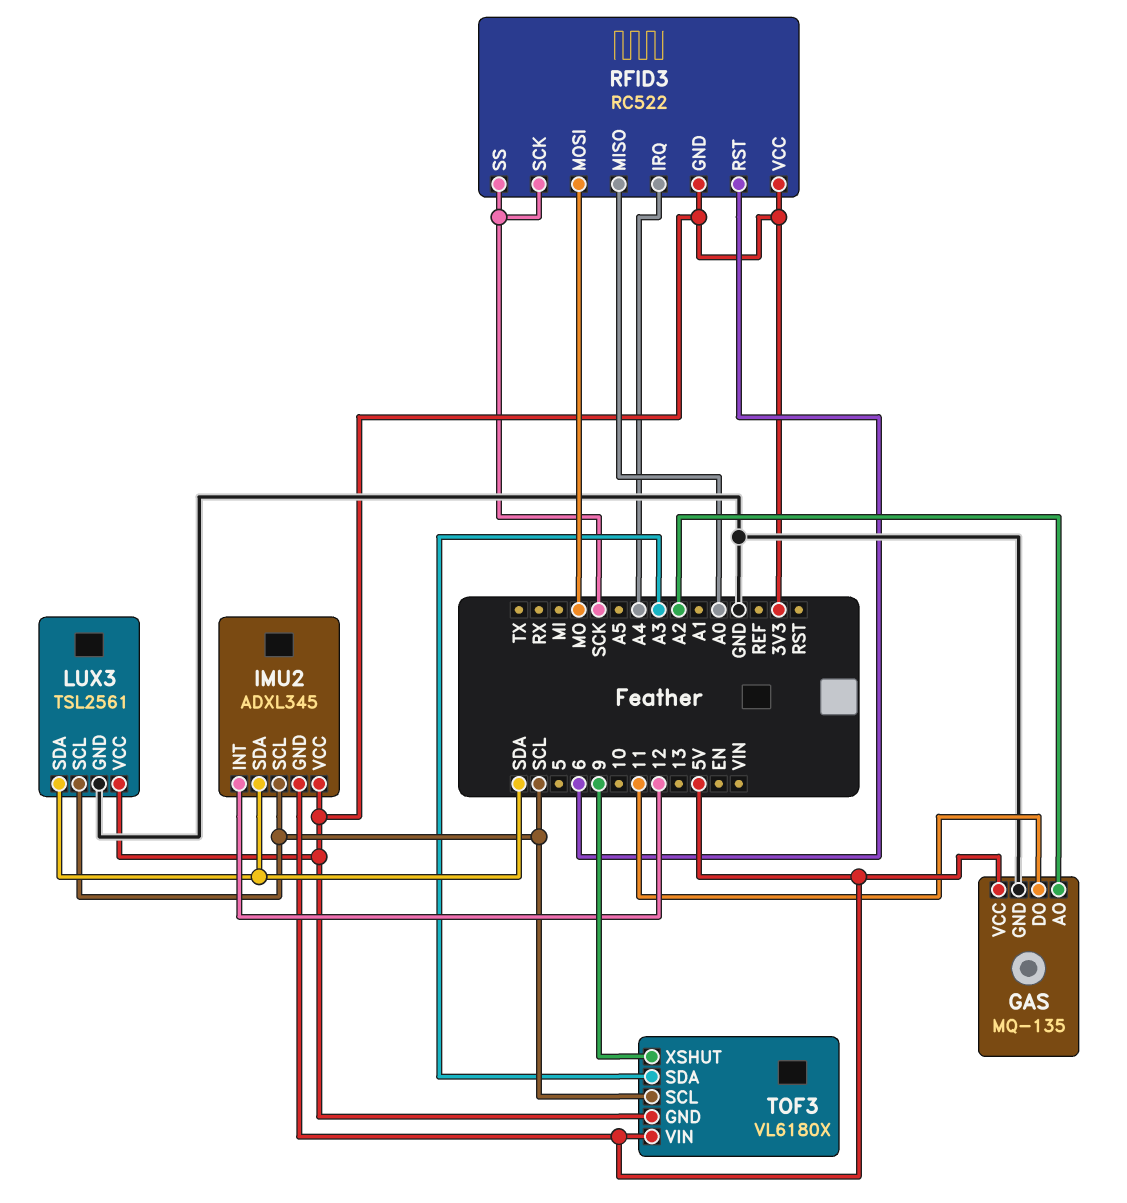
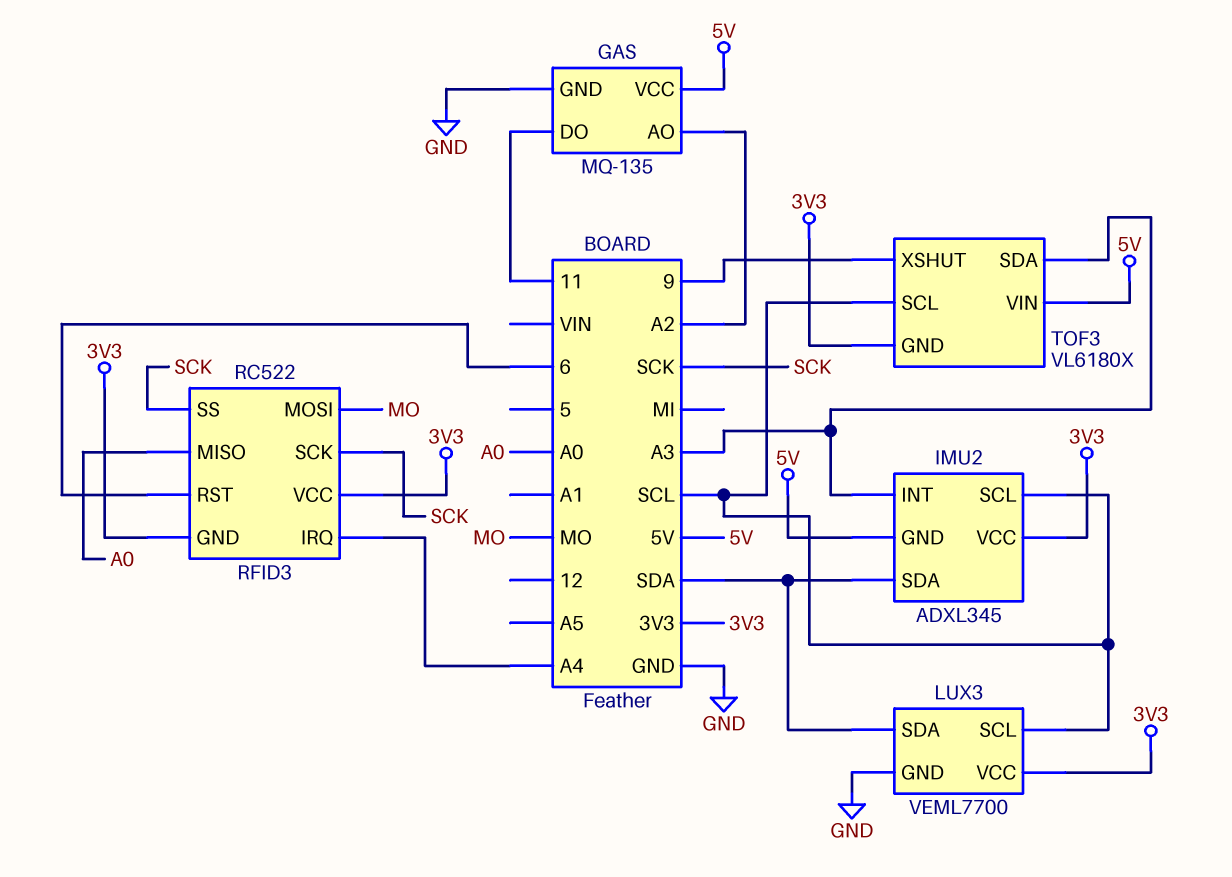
IMU2 pin INT: 12 -> A3
LUX3: TSL2561 -> VEML7700

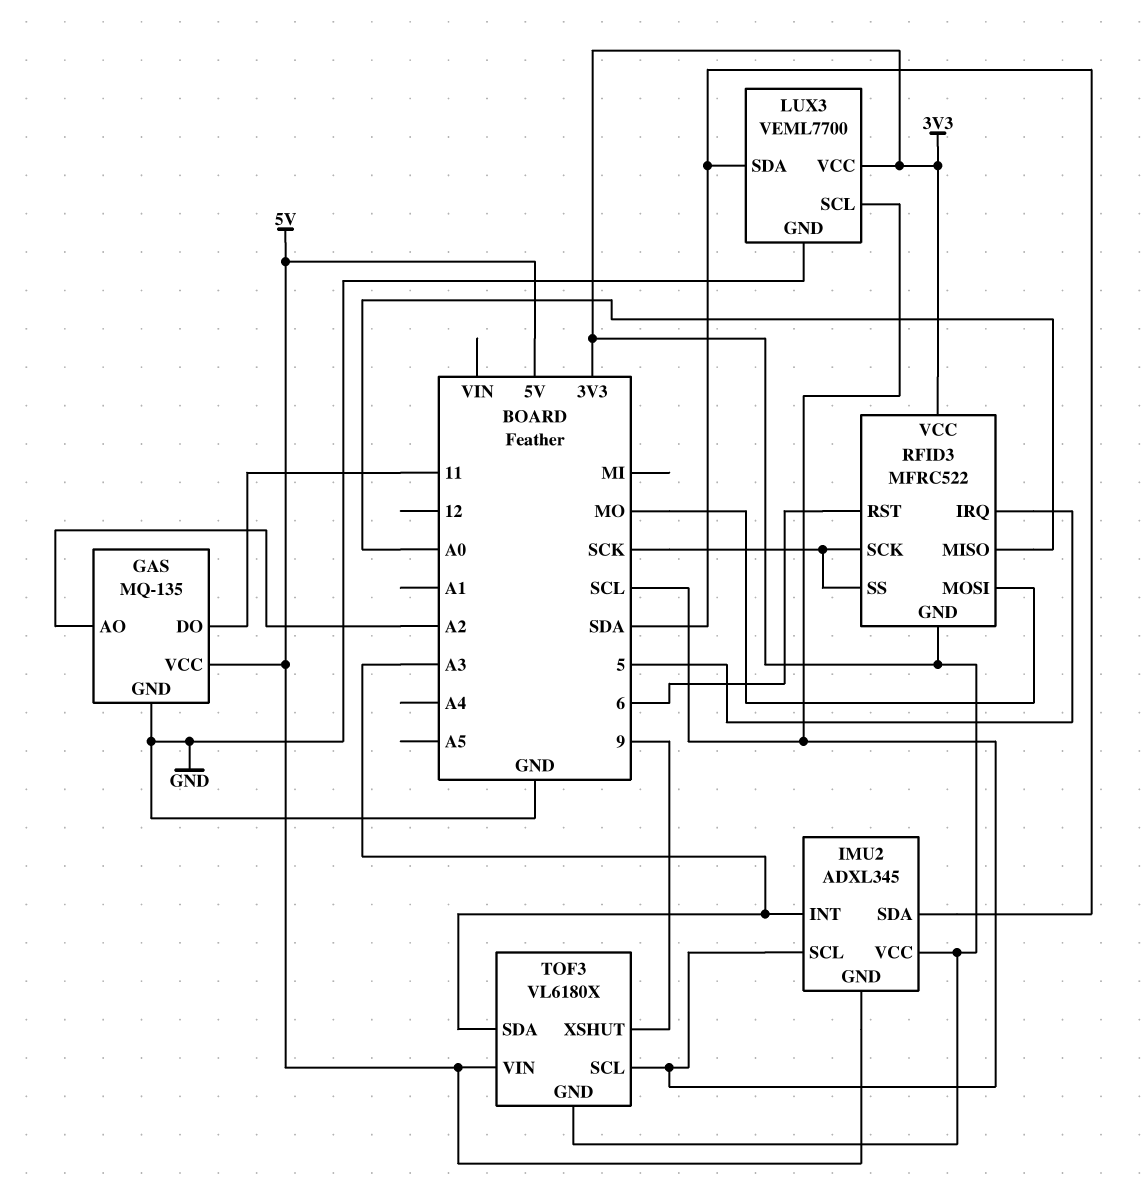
RFID3: RC522 -> MFRC522
RFID3 pin IRQ: A4 -> 5

